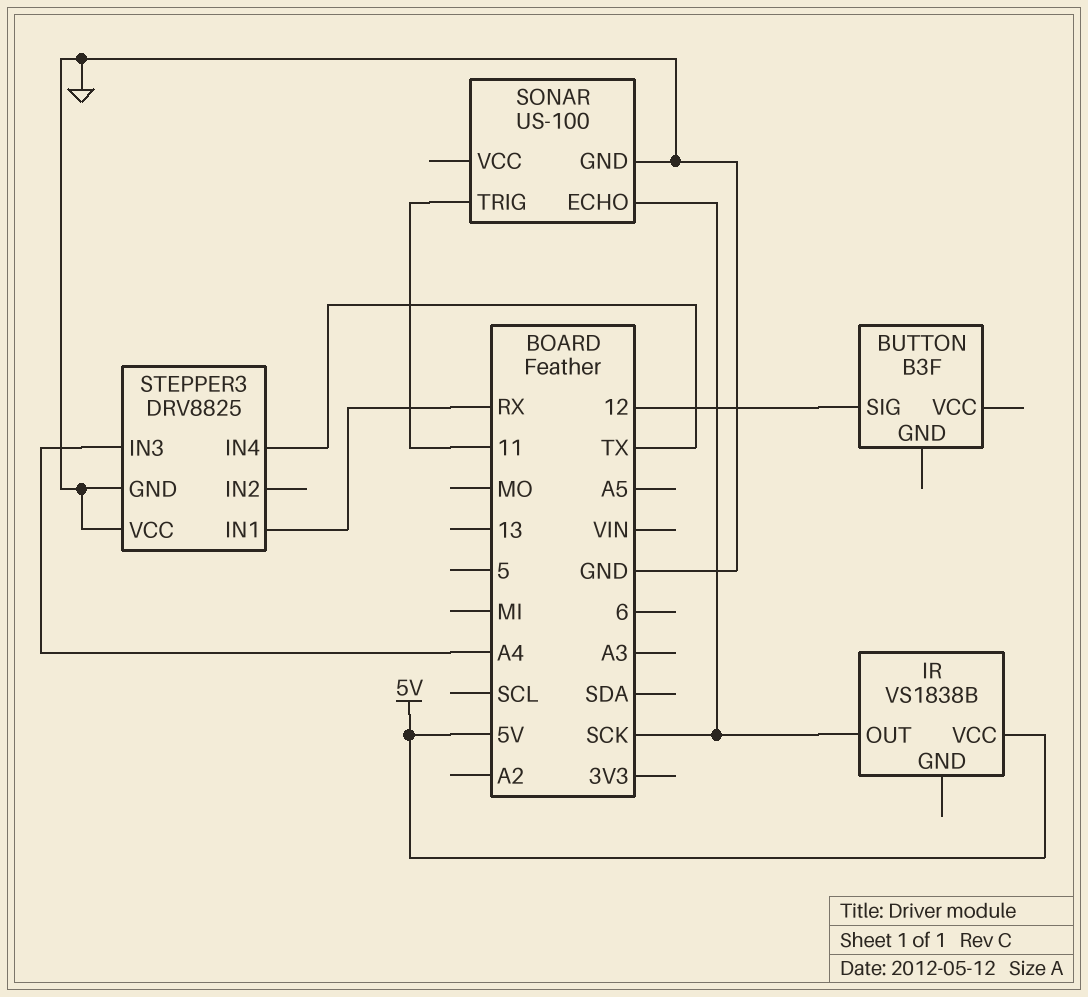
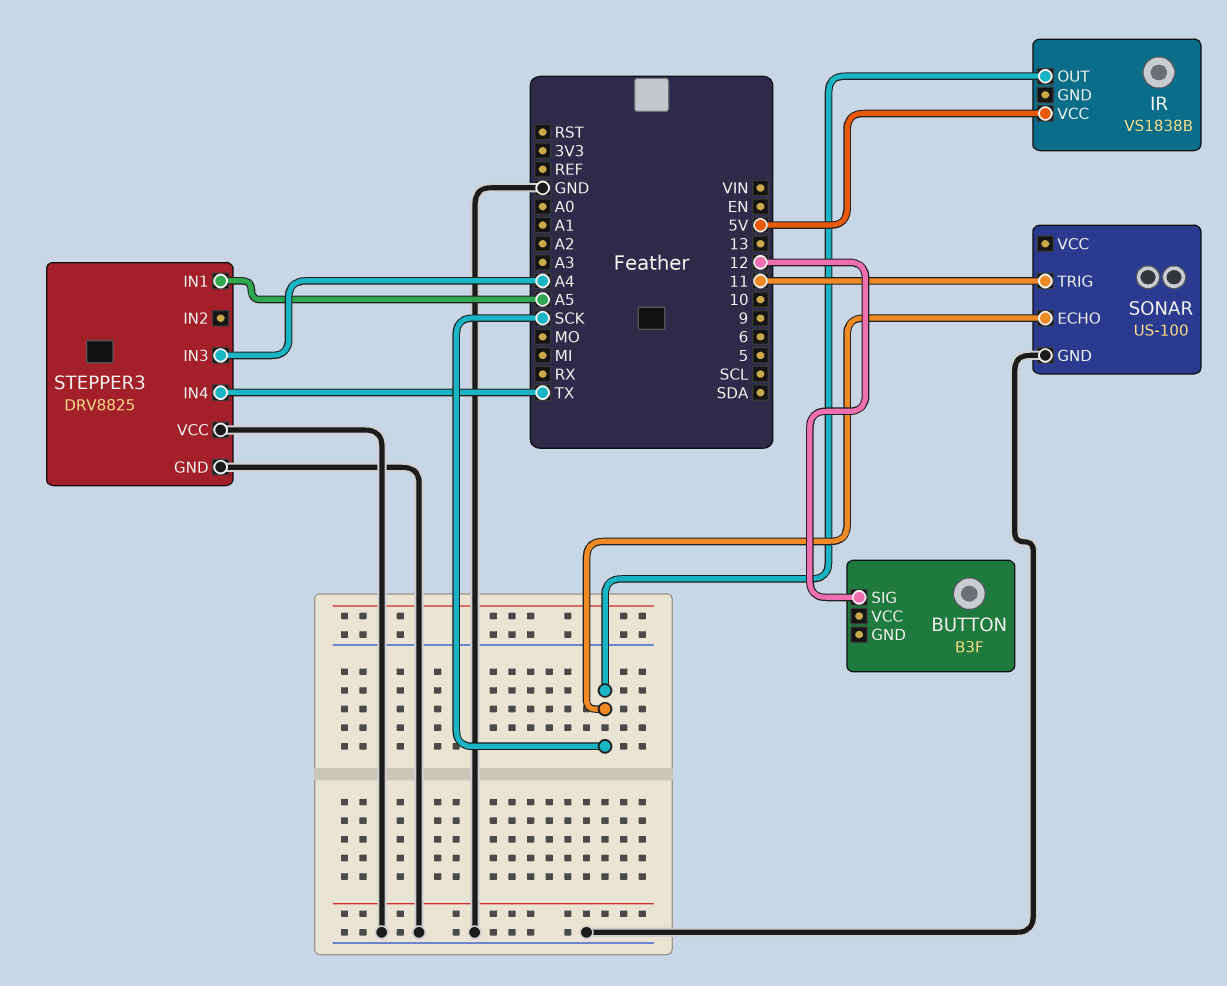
STEPPER3 pin IN1: RX -> A5

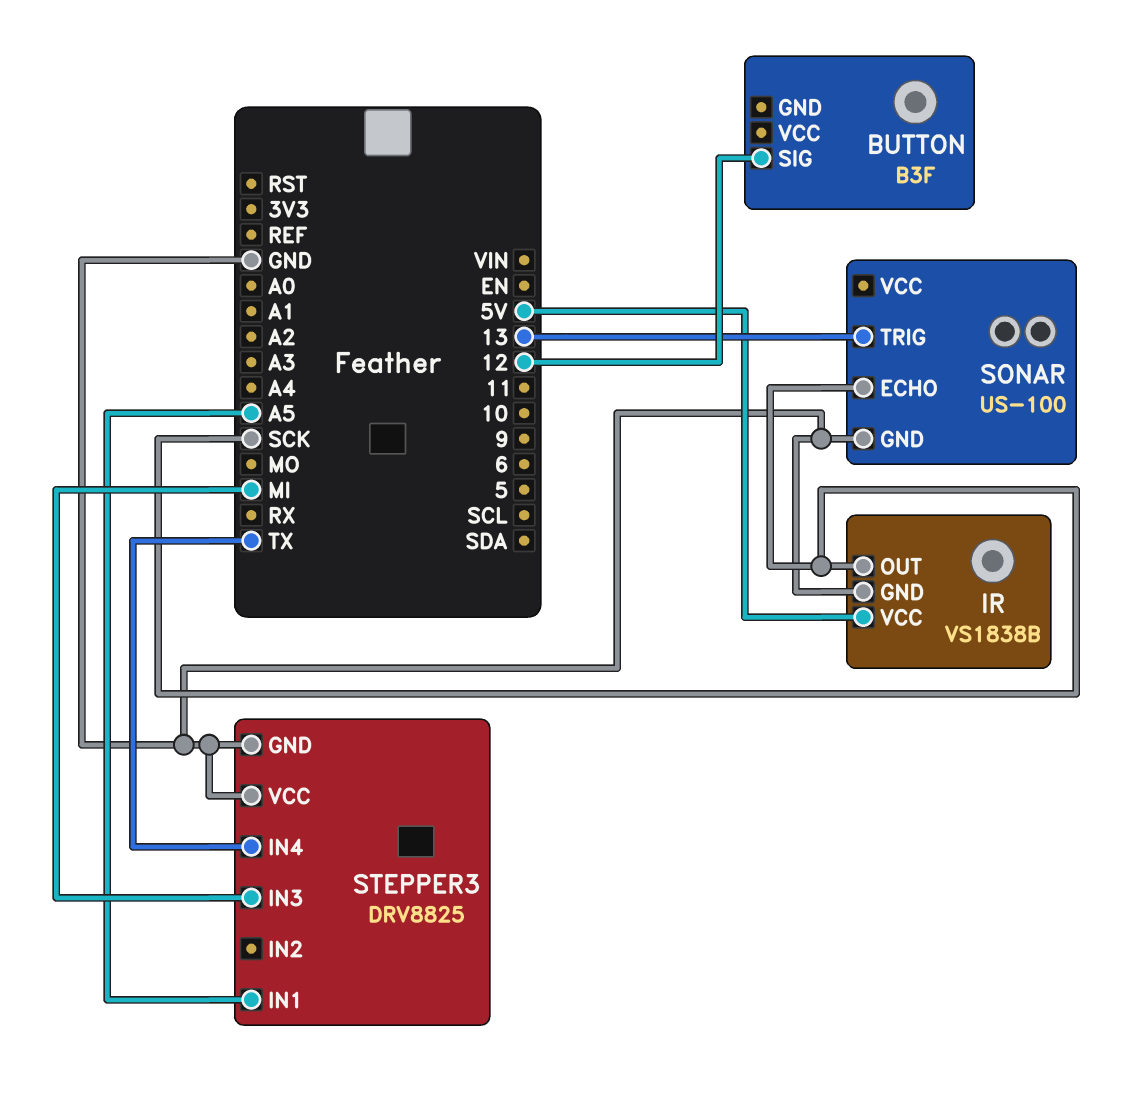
IR pin GND: none -> GND
SONAR pin TRIG: 11 -> 13
STEPPER3 pin IN3: A4 -> MI

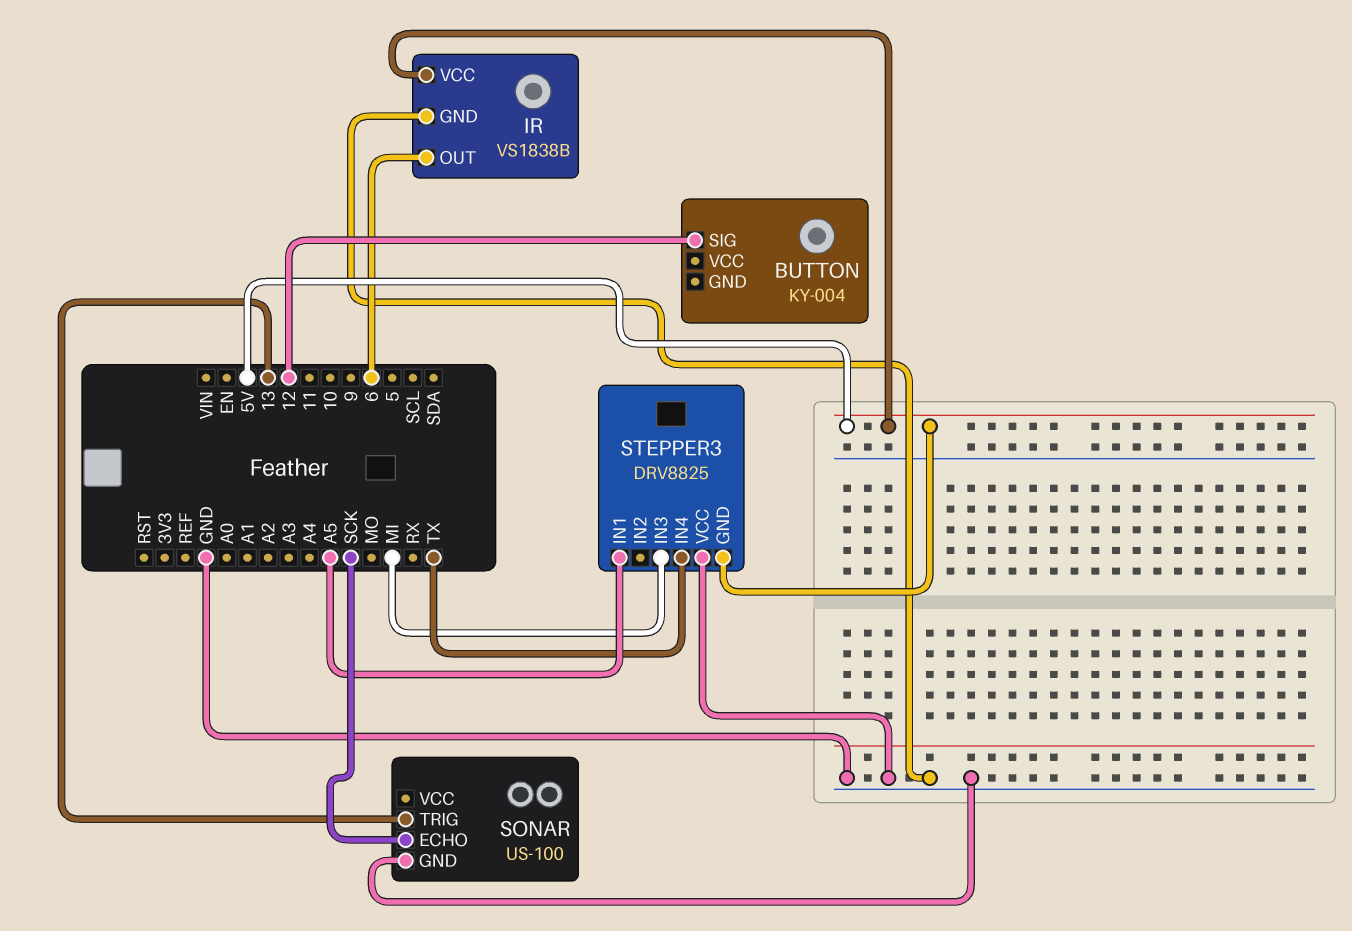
BUTTON: B3F -> KY-004
IR pin OUT: SCK -> 6
STEPPER3 pin GND: GND -> 5V

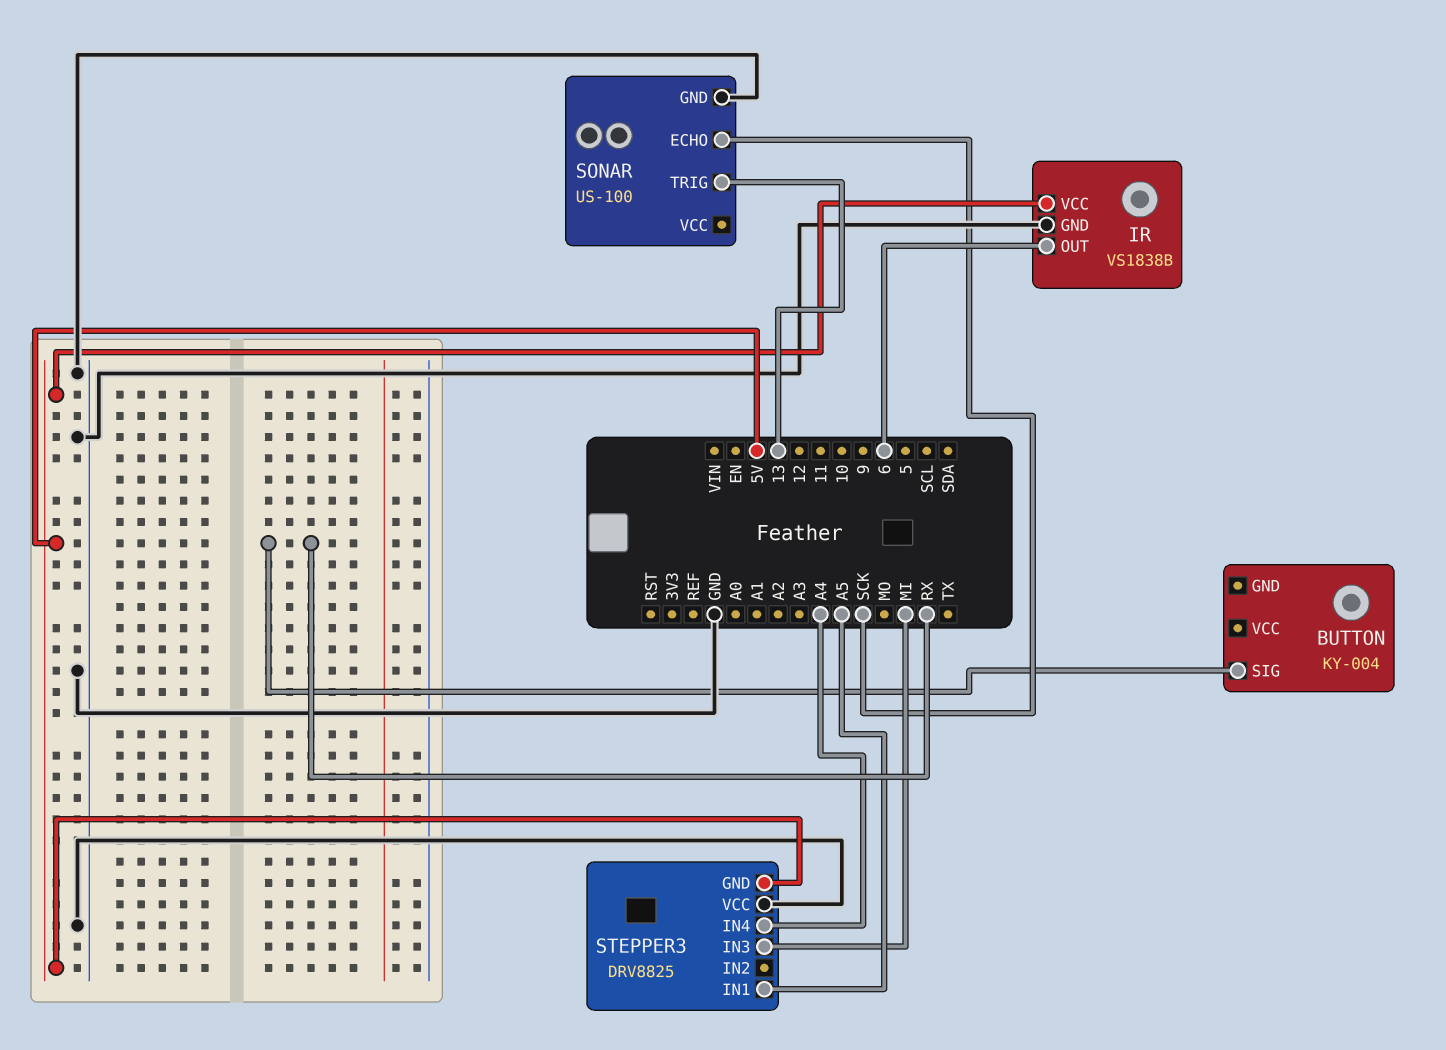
BUTTON pin SIG: 12 -> RX
STEPPER3 pin IN4: TX -> A4

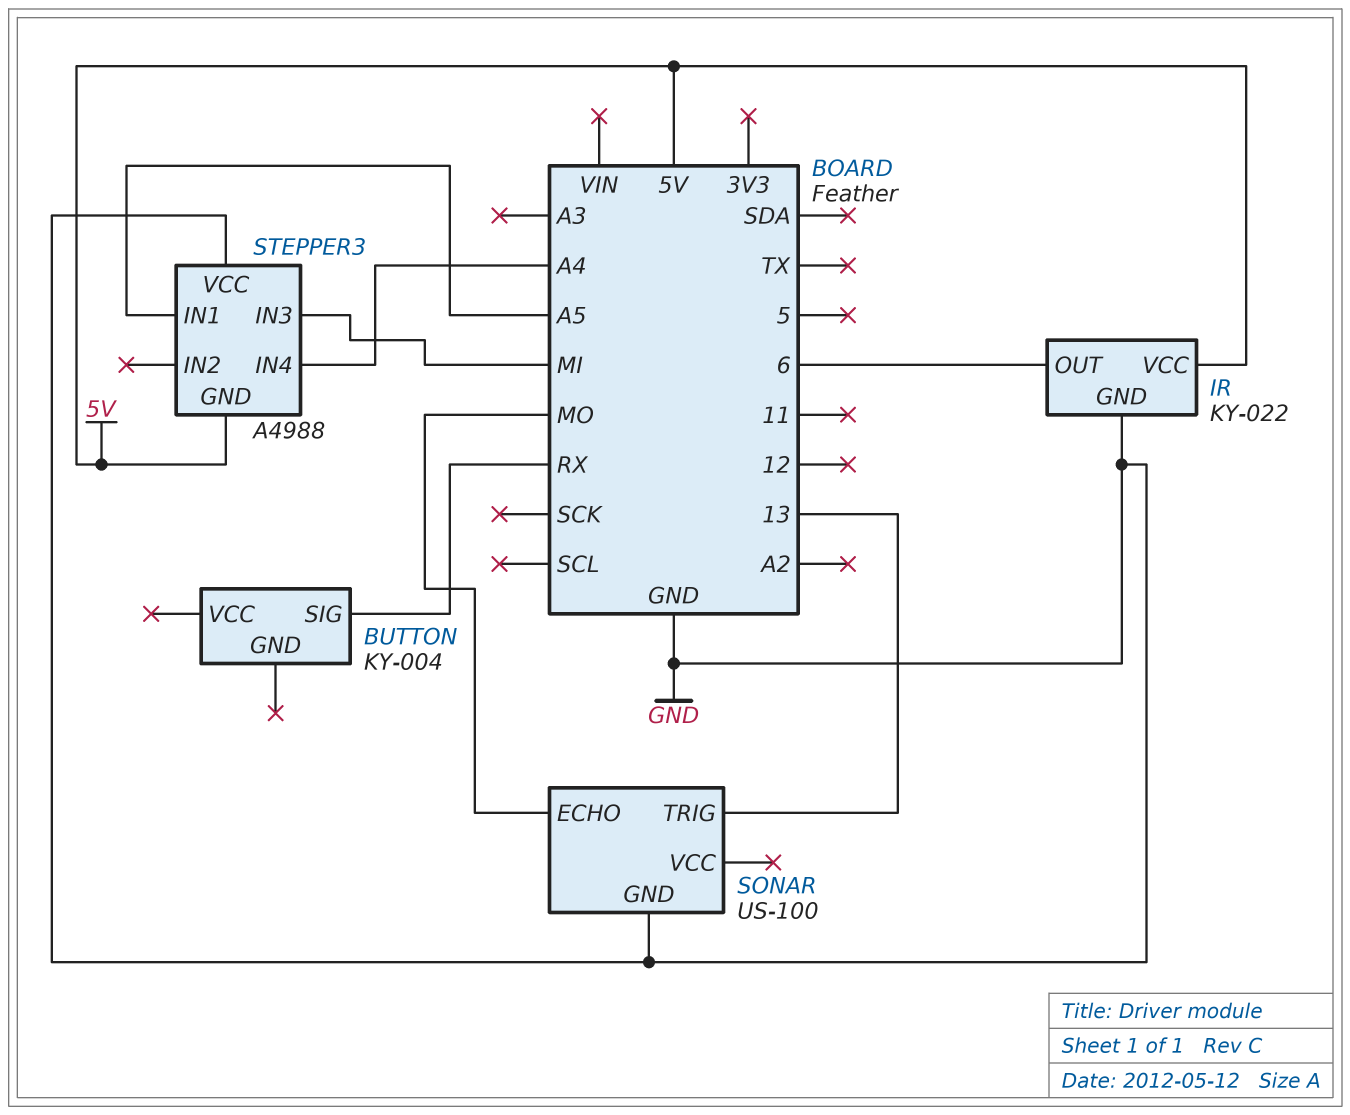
IR: VS1838B -> KY-022
SONAR pin ECHO: SCK -> MO
STEPPER3: DRV8825 -> A4988

